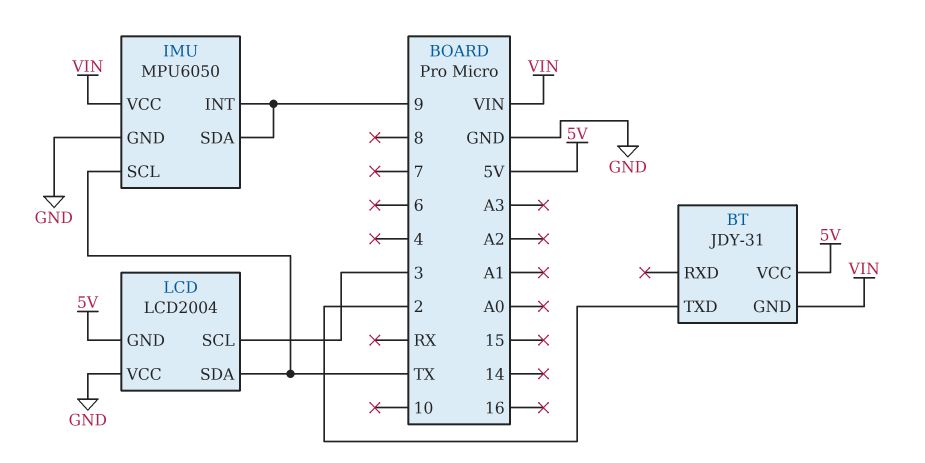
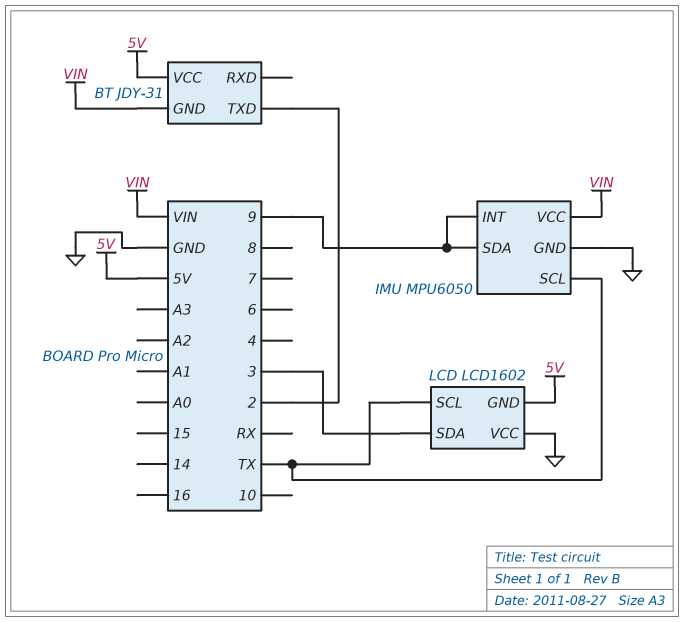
LCD: LCD2004 -> LCD1602
LCD pin SCL: 3 -> TX
LCD pin SDA: TX -> 3

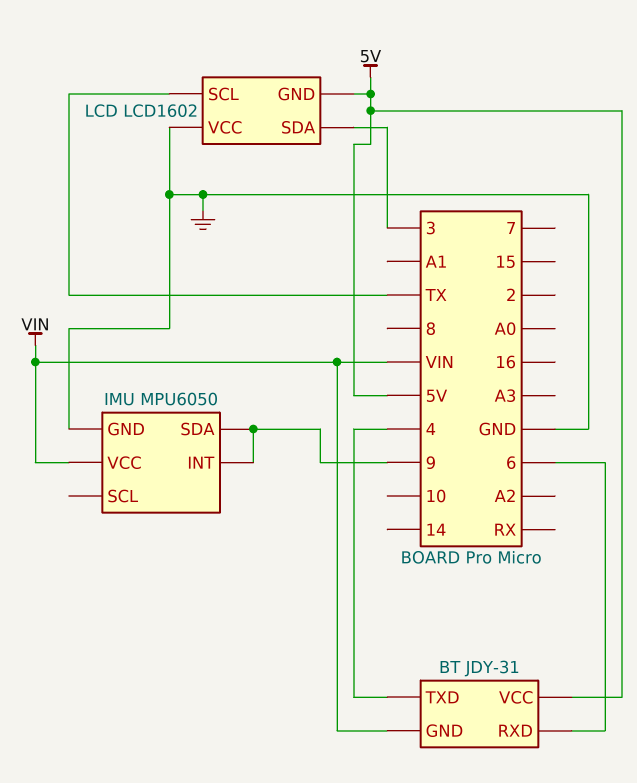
BT pin RXD: none -> 6
BT pin TXD: 2 -> 4
IMU pin SCL: TX -> none

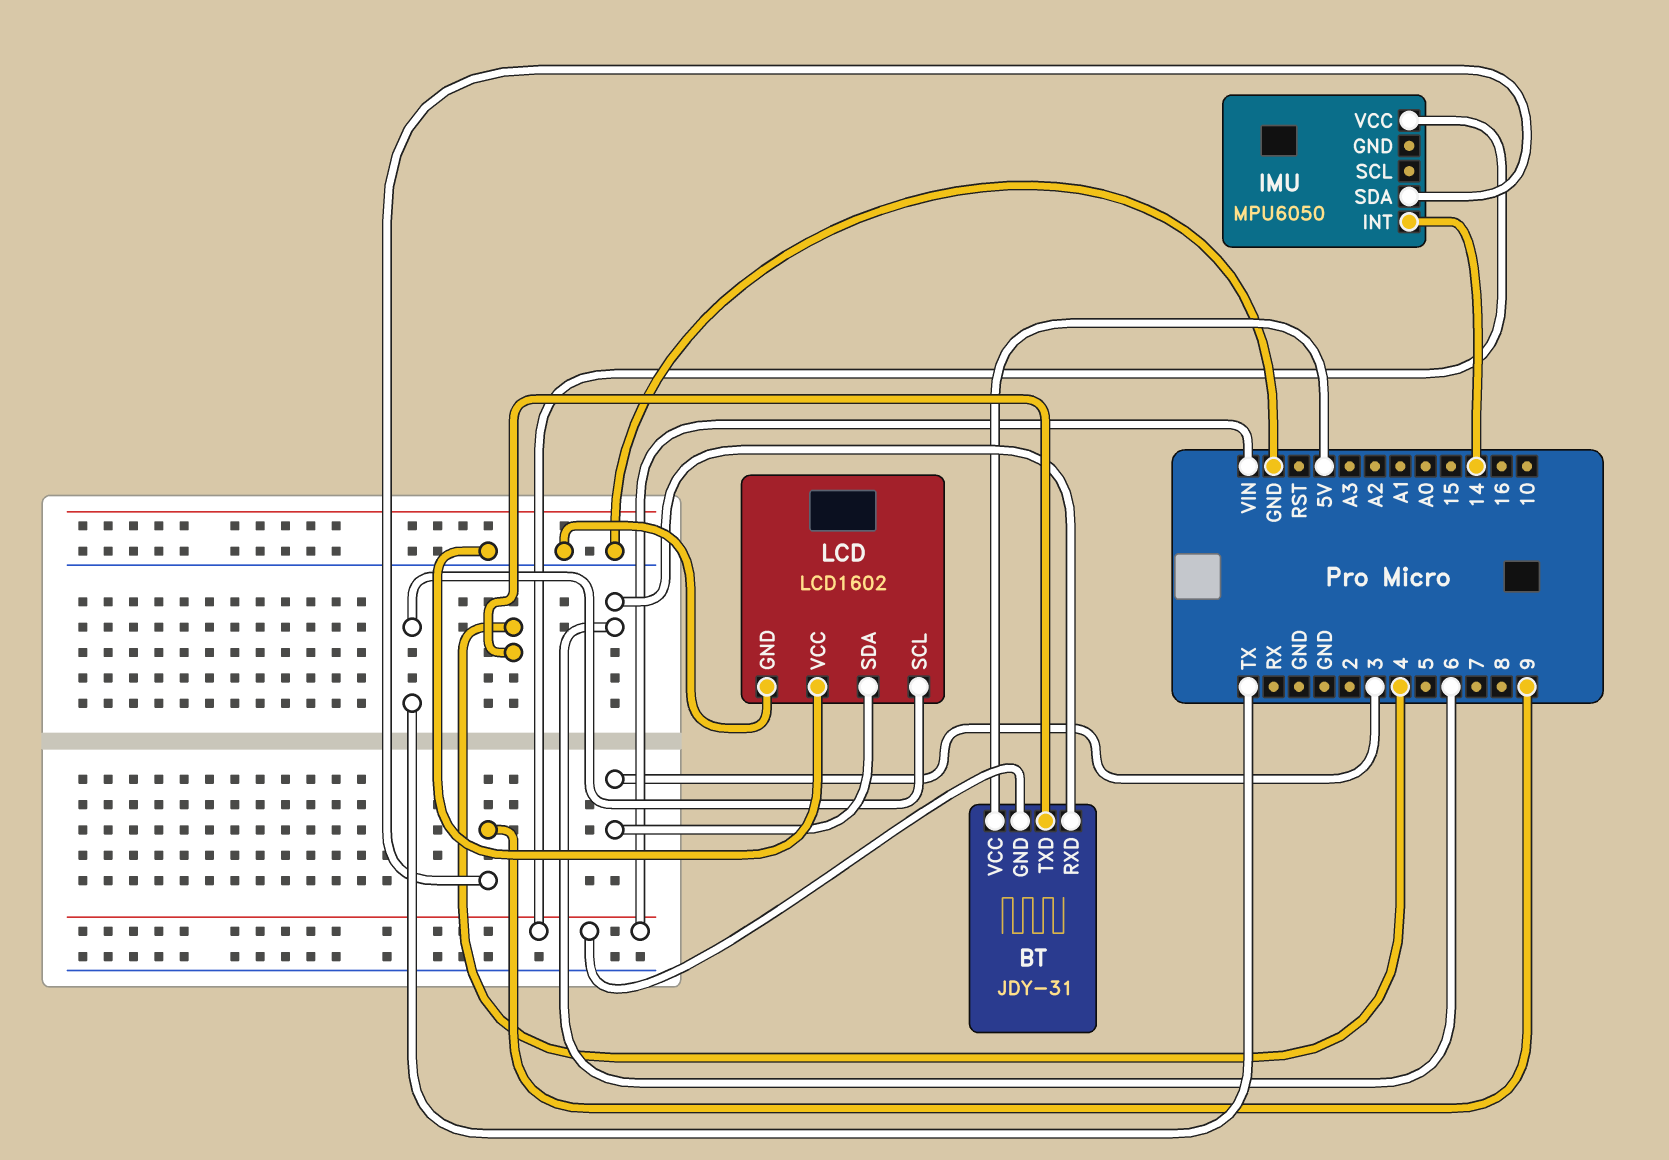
IMU pin GND: GND -> none
IMU pin INT: 9 -> 14
LCD pin GND: 5V -> GND

